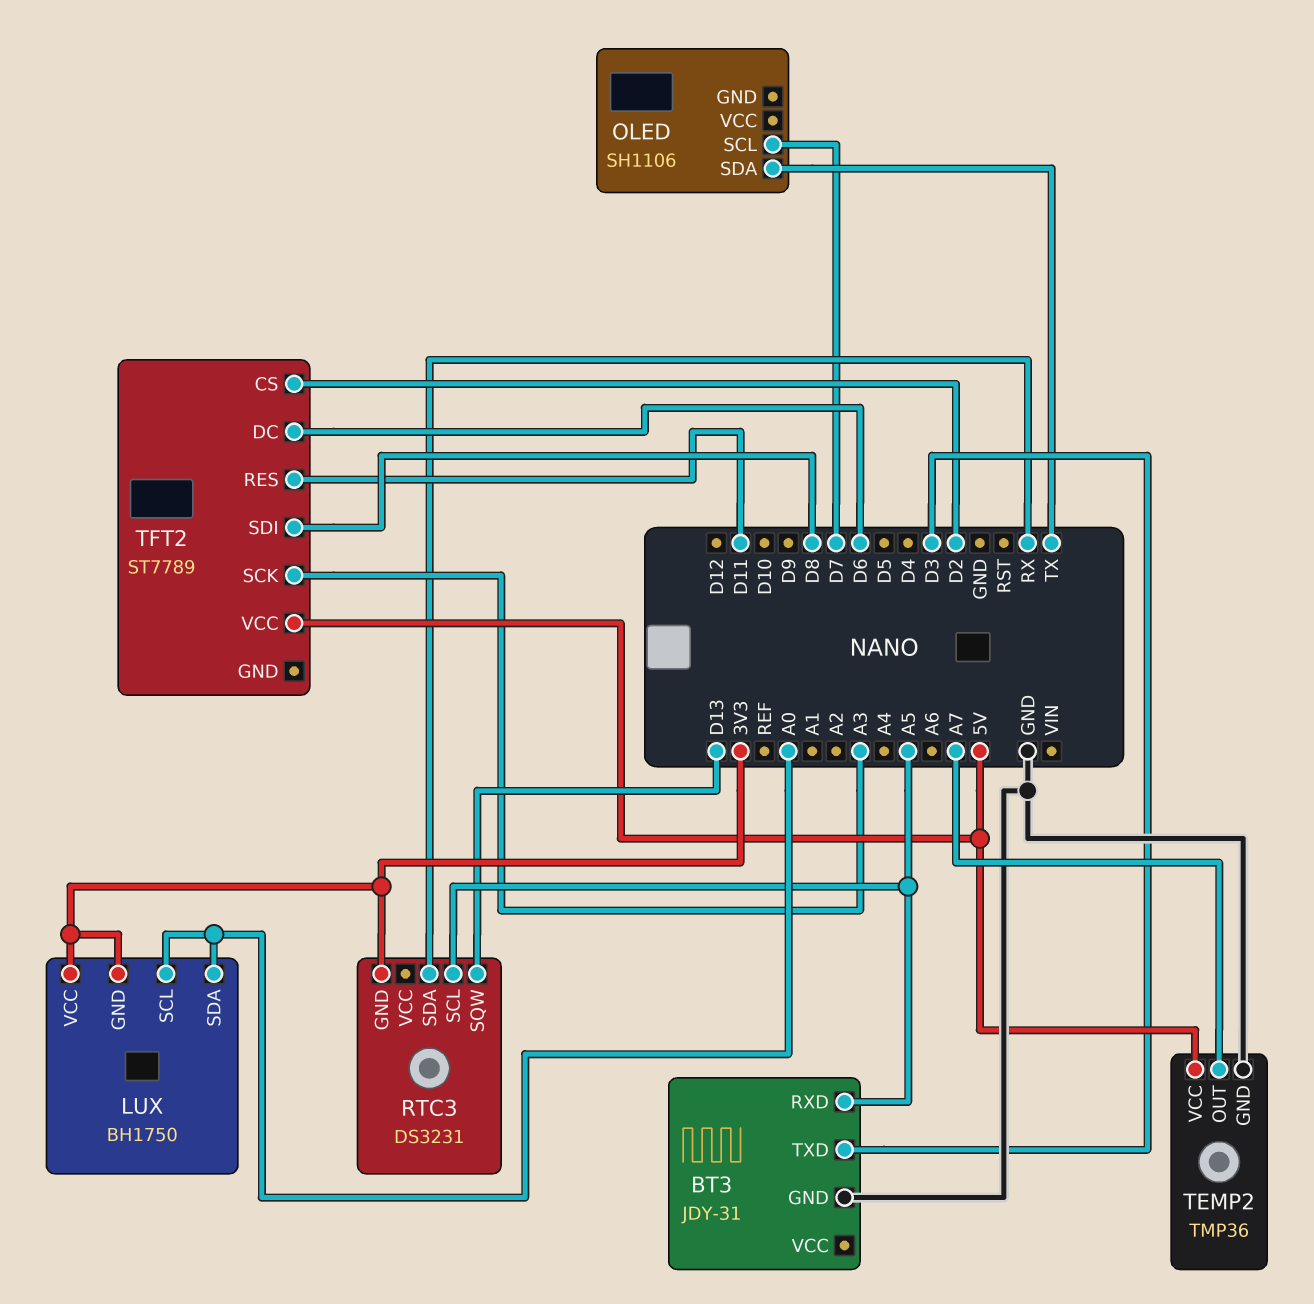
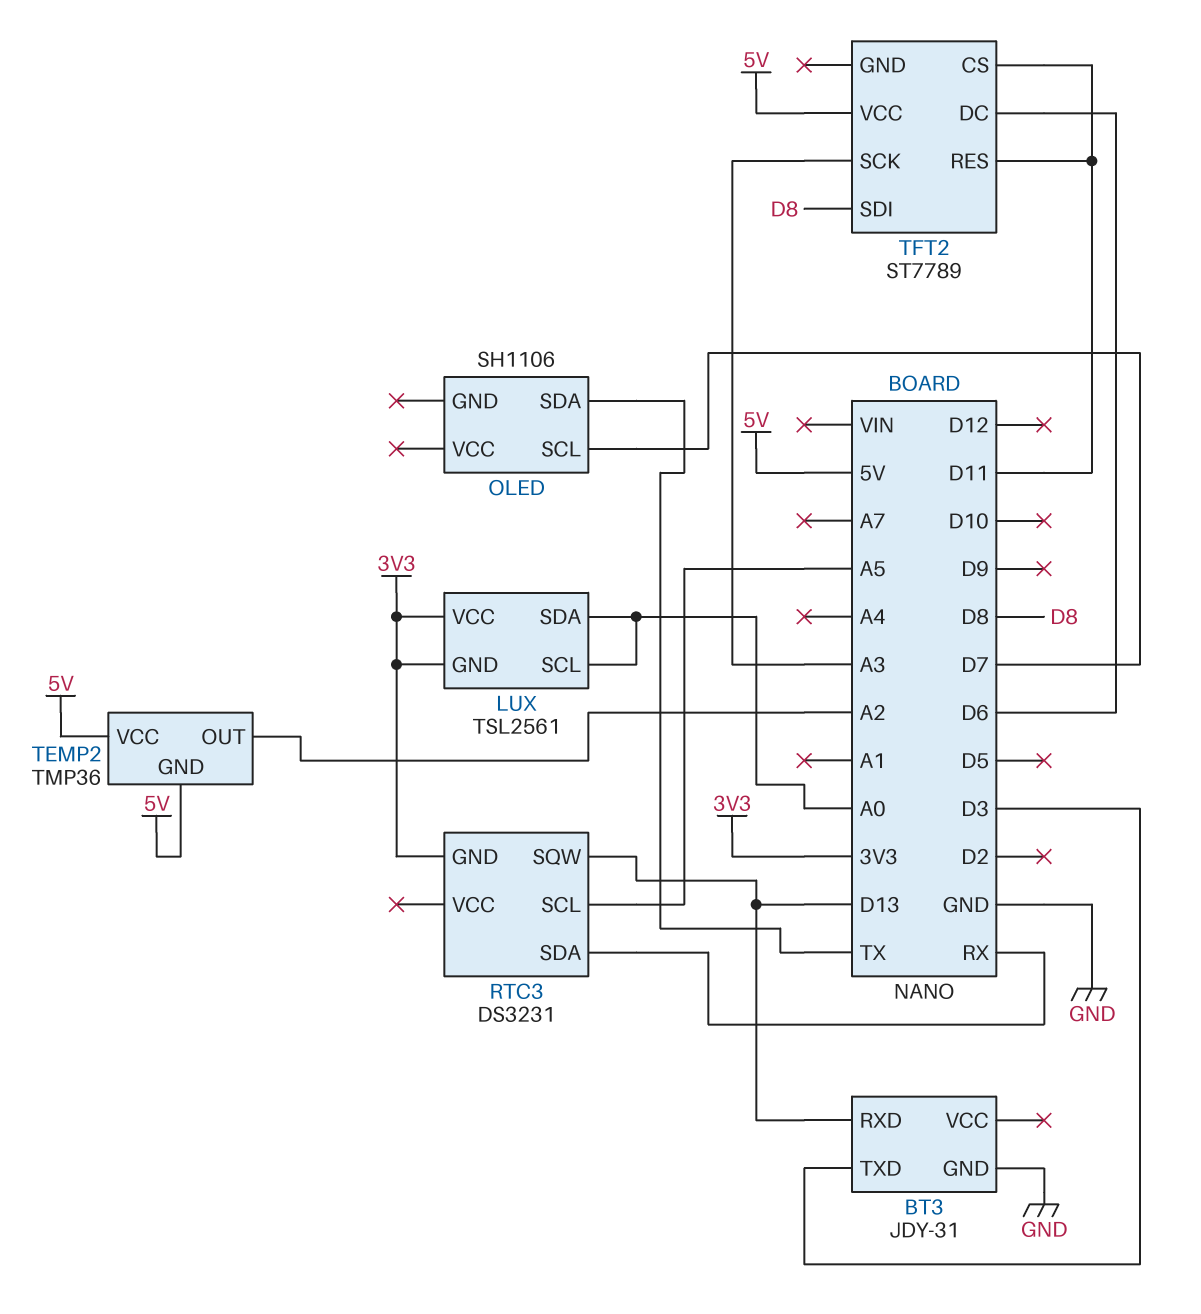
BT3 pin RXD: A5 -> D13
LUX: BH1750 -> TSL2561
TEMP2 pin GND: GND -> 5V
TEMP2 pin OUT: A7 -> A2
TFT2 pin CS: D2 -> D11

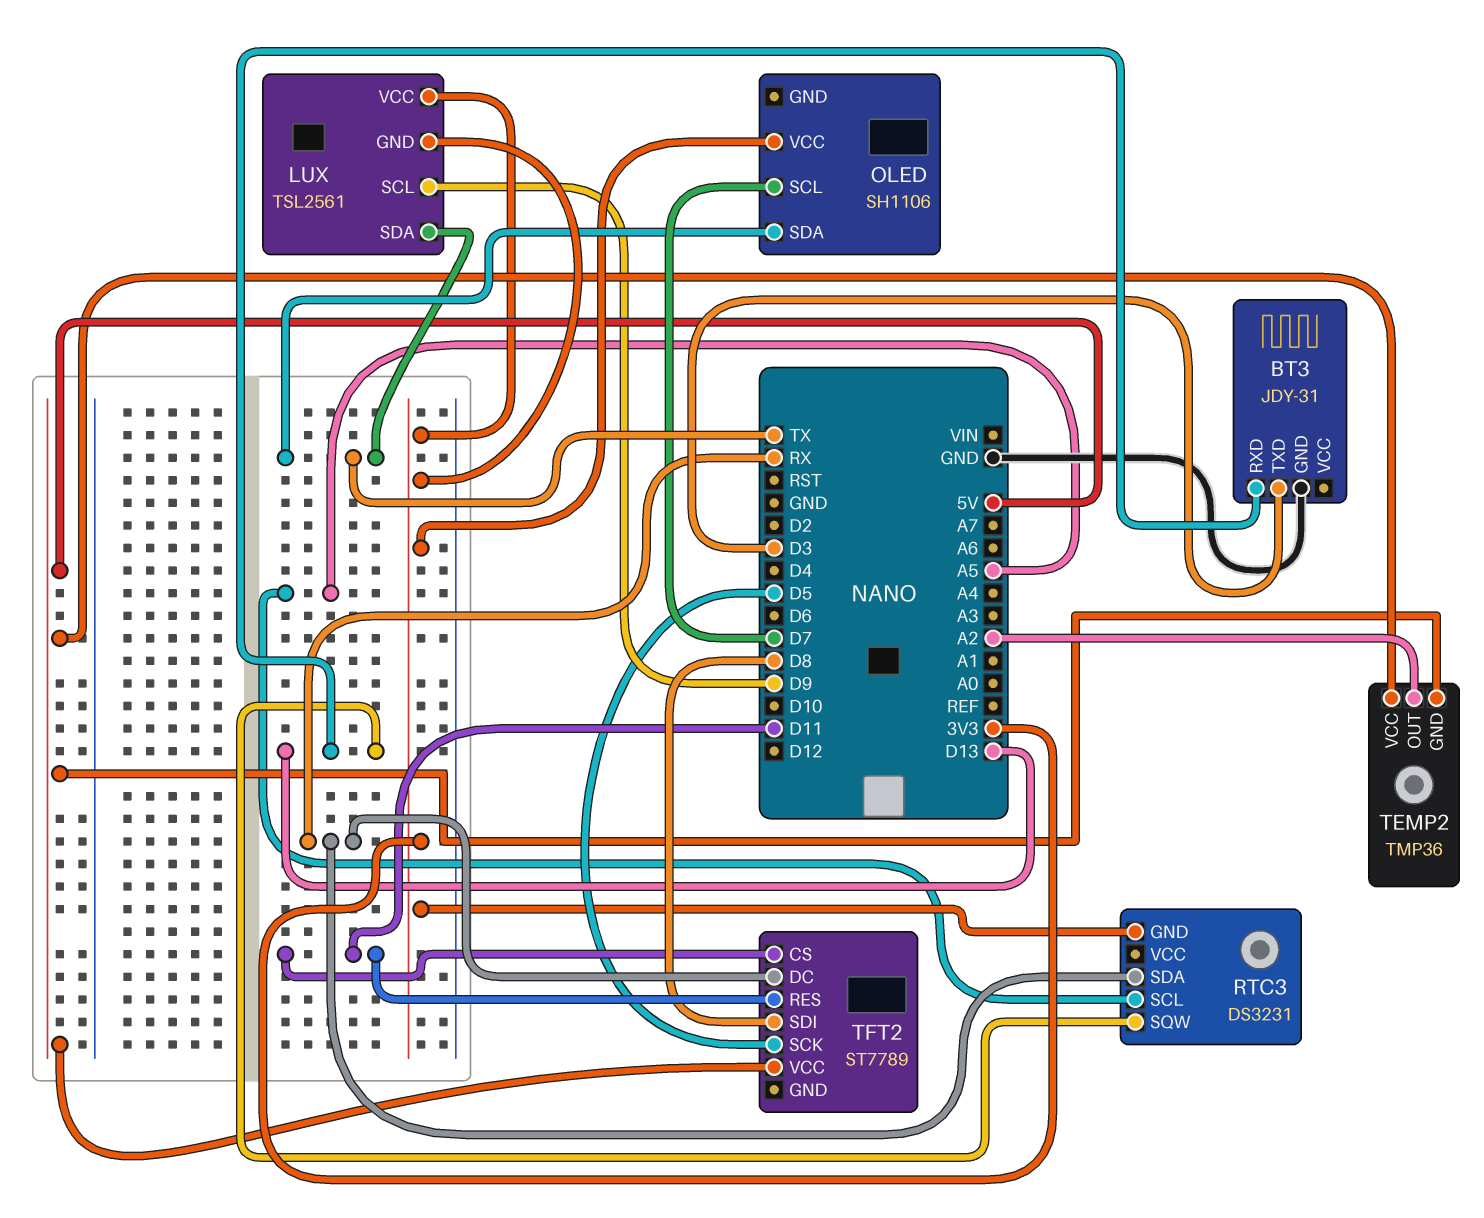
LUX pin SCL: A0 -> D9
LUX pin SDA: A0 -> TX
OLED pin VCC: none -> 3V3
TFT2 pin DC: D6 -> RX
TFT2 pin SCK: A3 -> D5

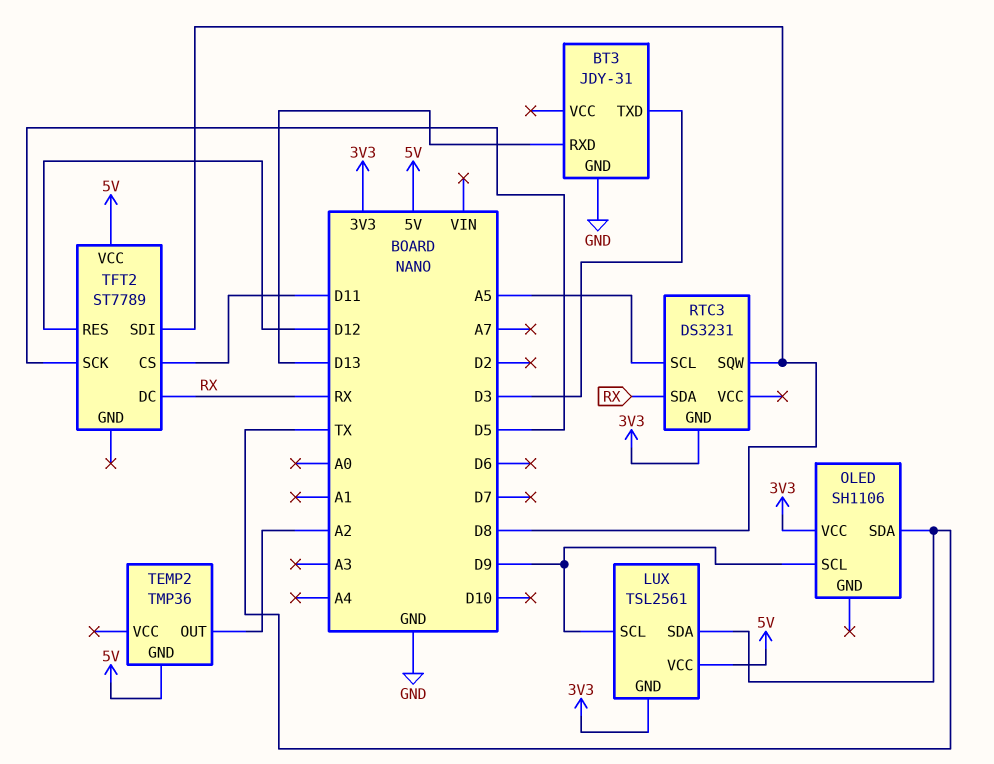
LUX pin VCC: 3V3 -> 5V
OLED pin SCL: D7 -> D9
RTC3 pin SQW: D13 -> D8
TEMP2 pin VCC: 5V -> none
TFT2 pin RES: D11 -> D12

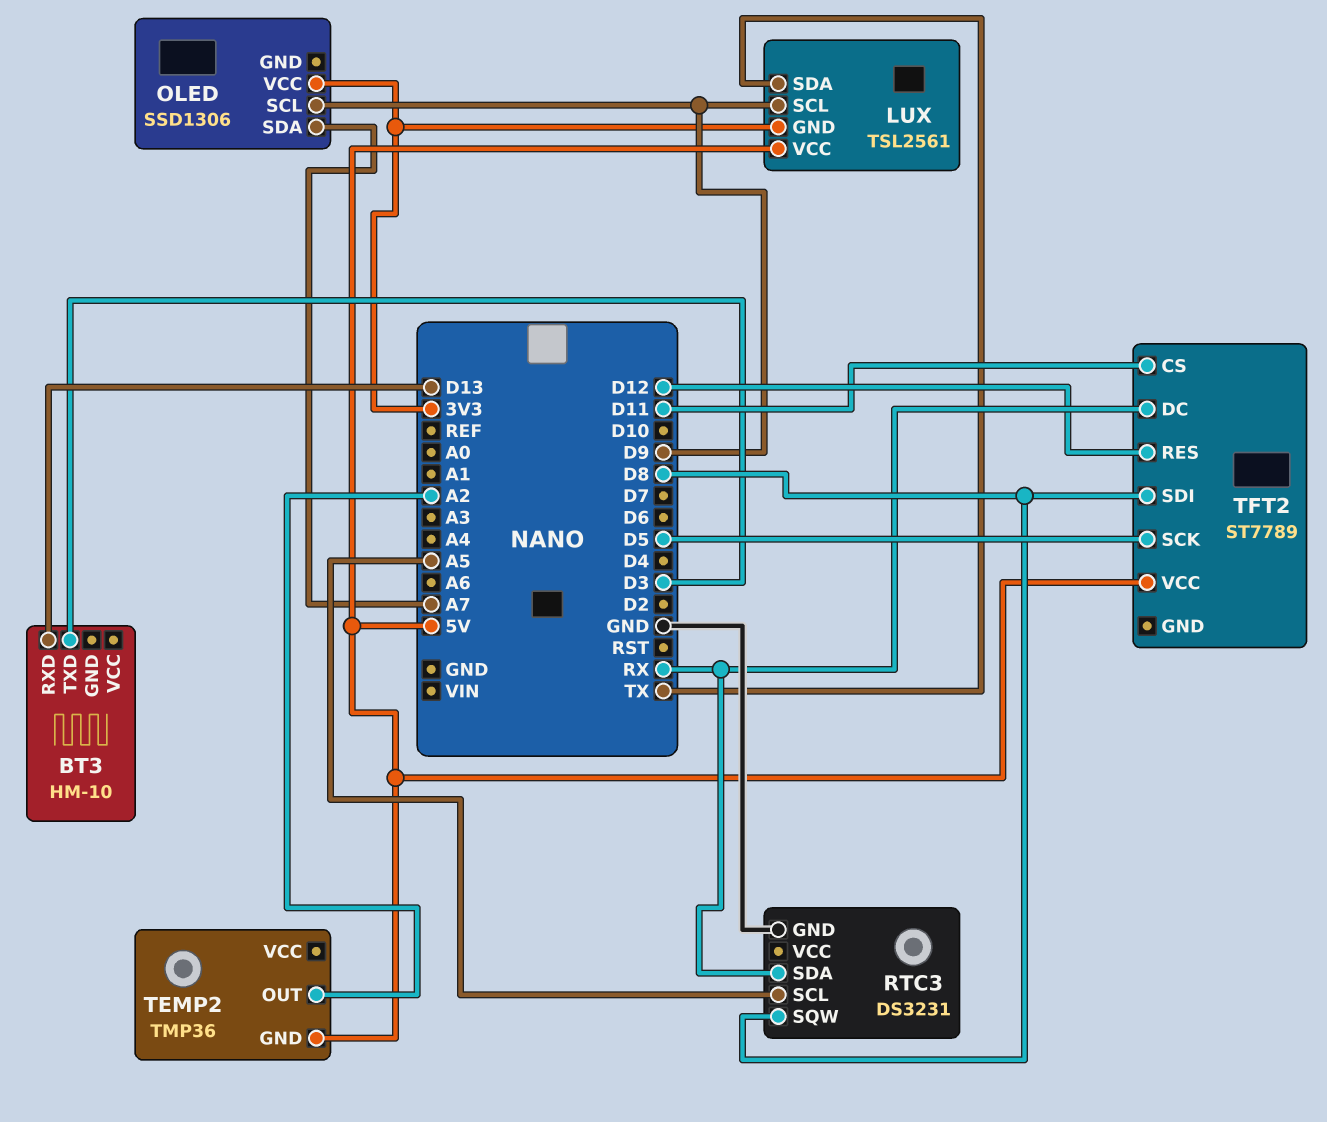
BT3: JDY-31 -> HM-10
BT3 pin GND: GND -> none
OLED: SH1106 -> SSD1306
OLED pin SDA: TX -> A7
RTC3 pin GND: 3V3 -> GND

